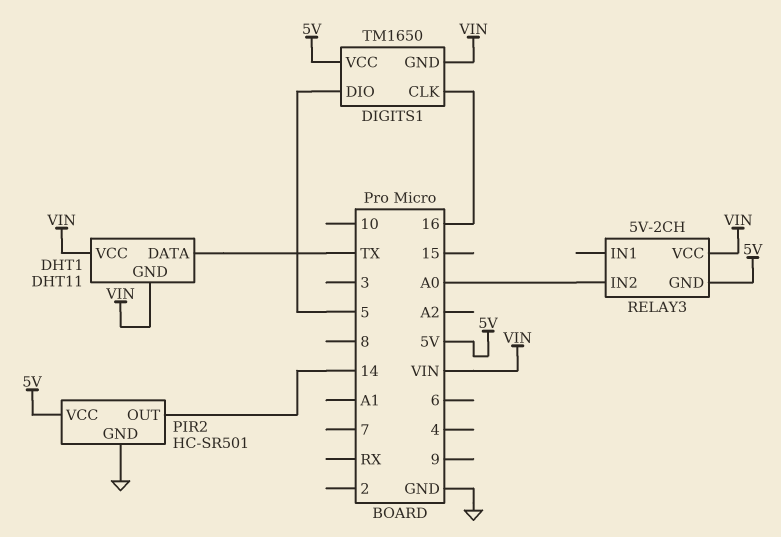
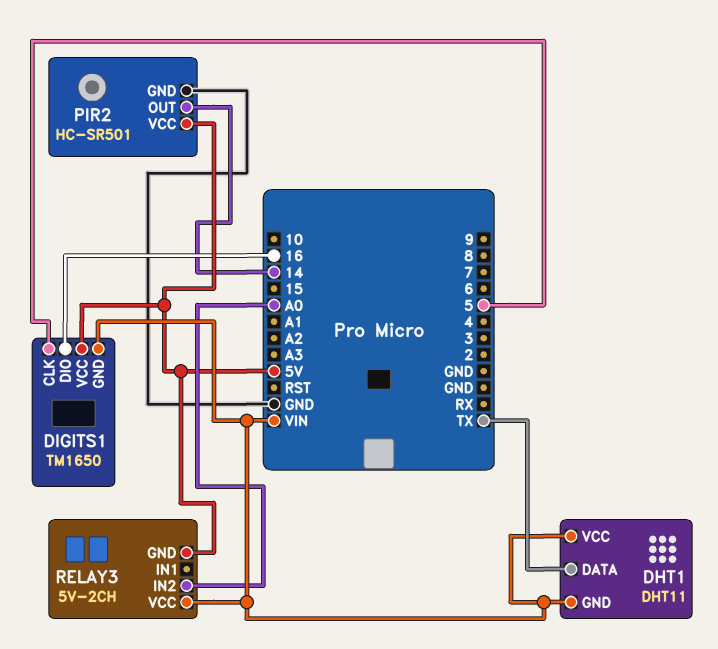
DIGITS1 pin CLK: 16 -> 5
DIGITS1 pin DIO: 5 -> 16

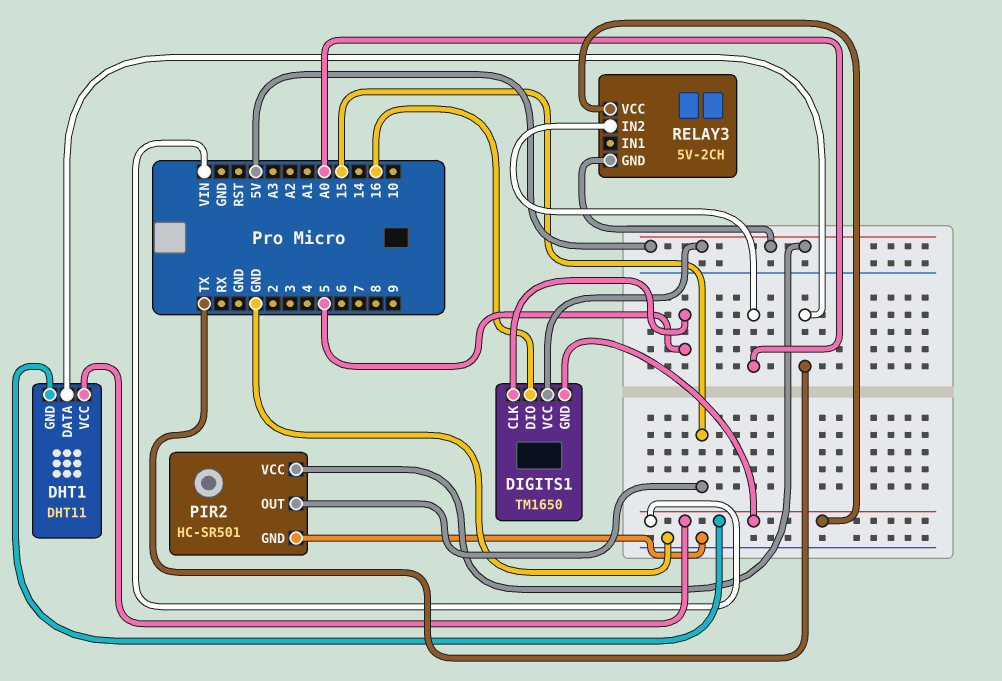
PIR2 pin OUT: 14 -> 15

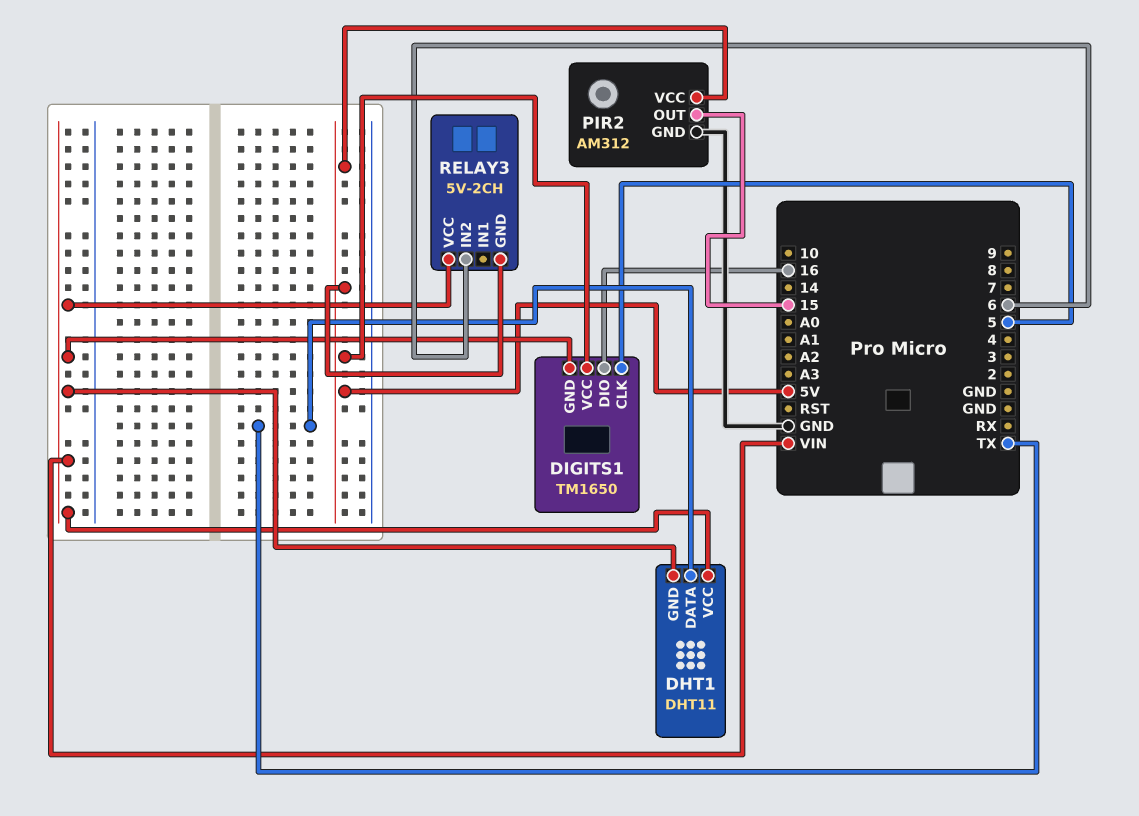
PIR2: HC-SR501 -> AM312
RELAY3 pin IN2: A0 -> 6

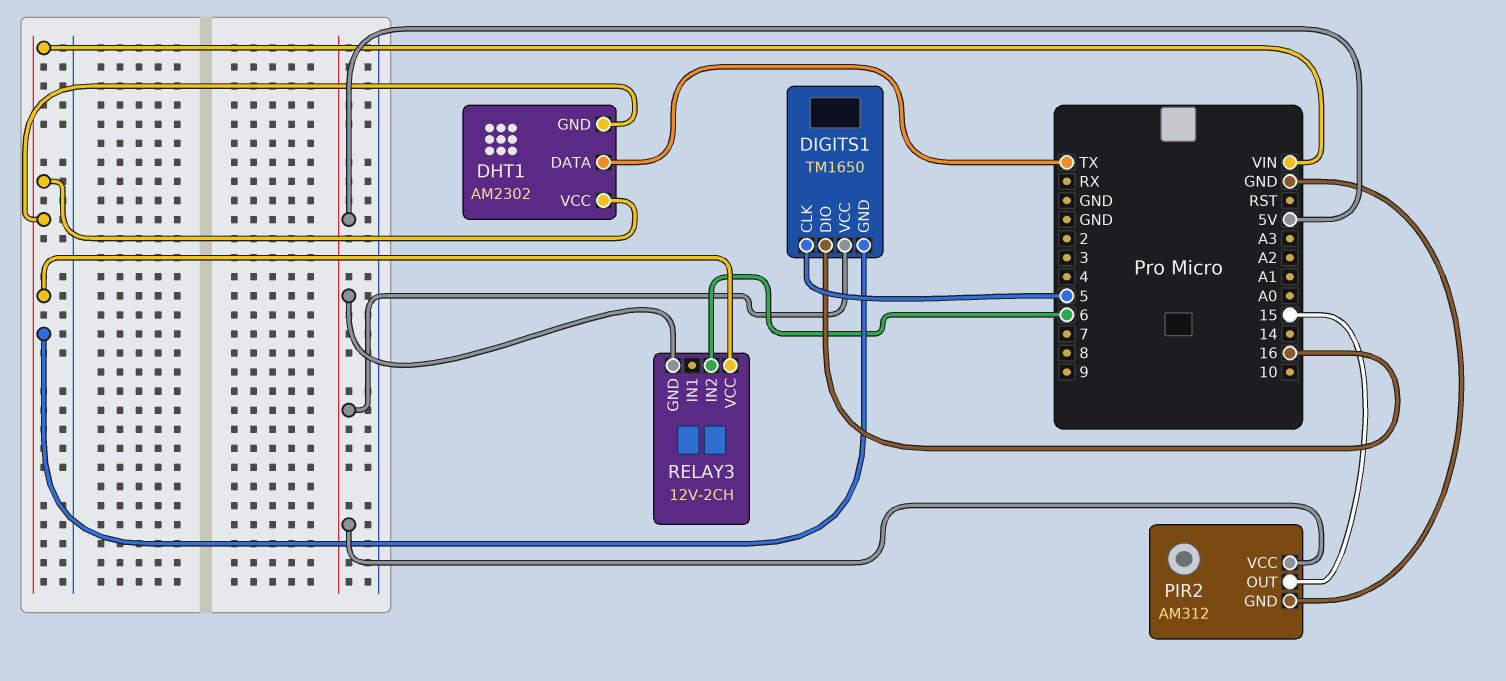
DHT1: DHT11 -> AM2302
RELAY3: 5V-2CH -> 12V-2CH

